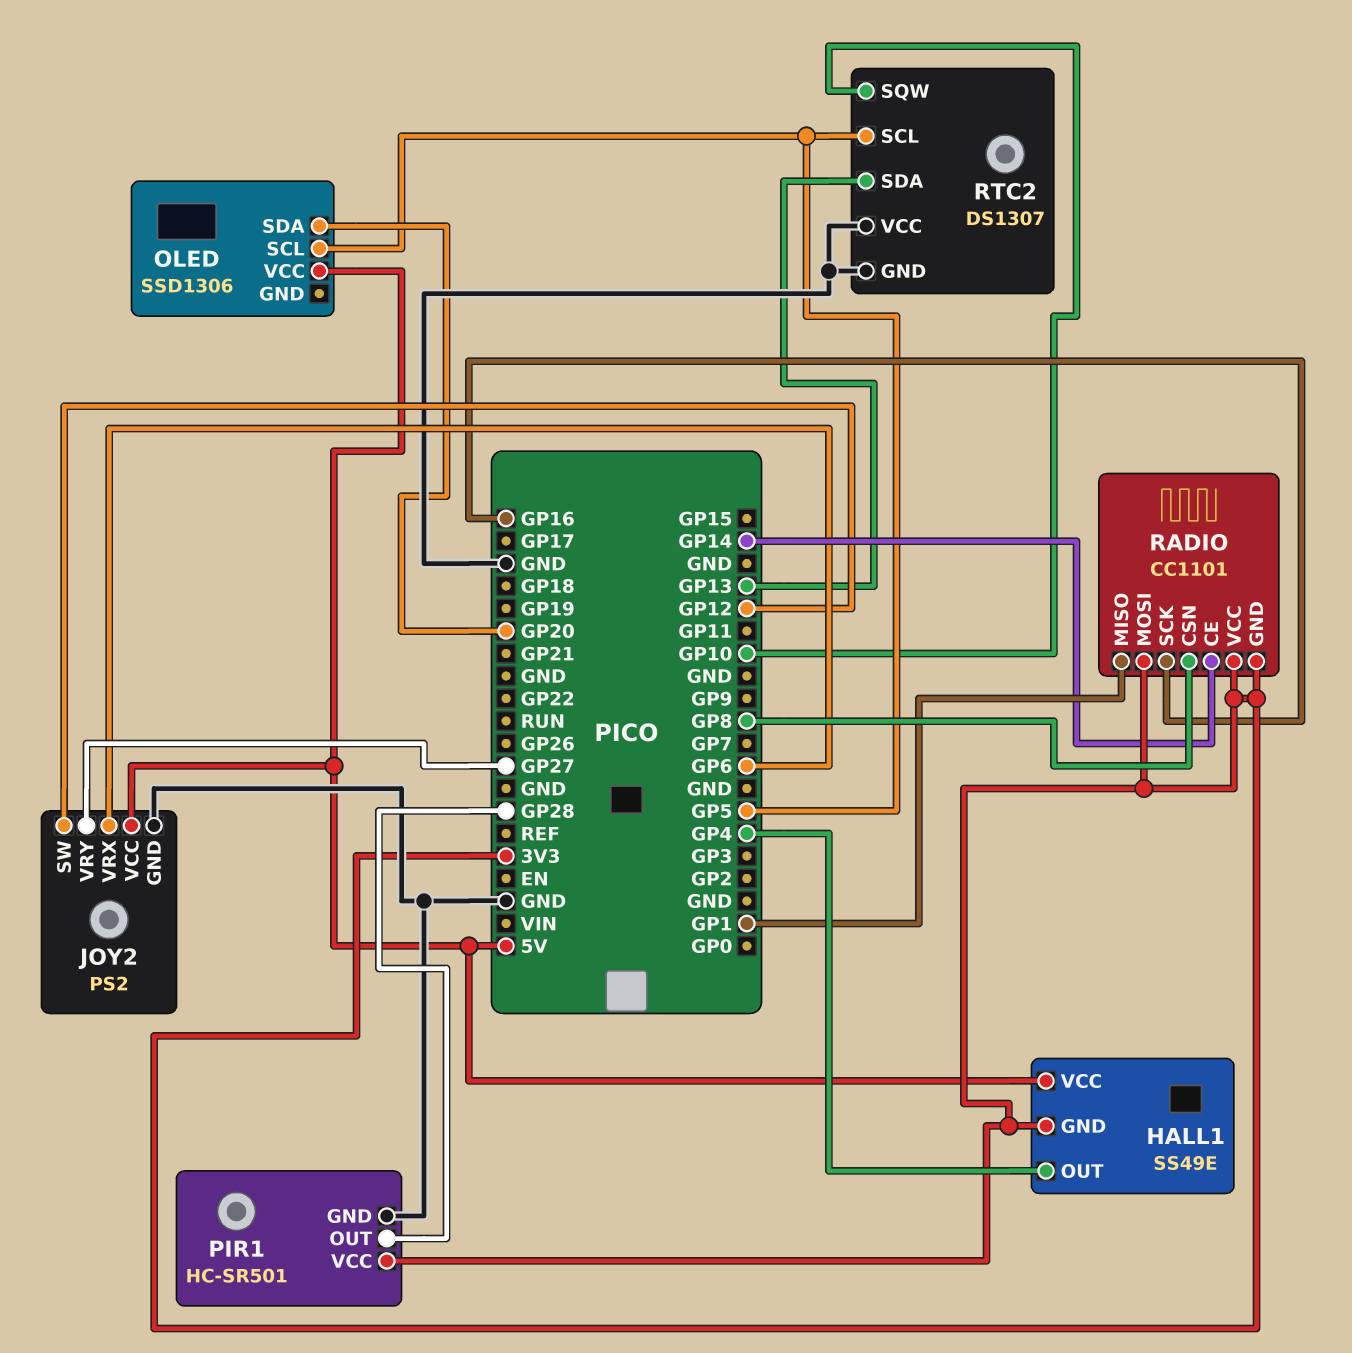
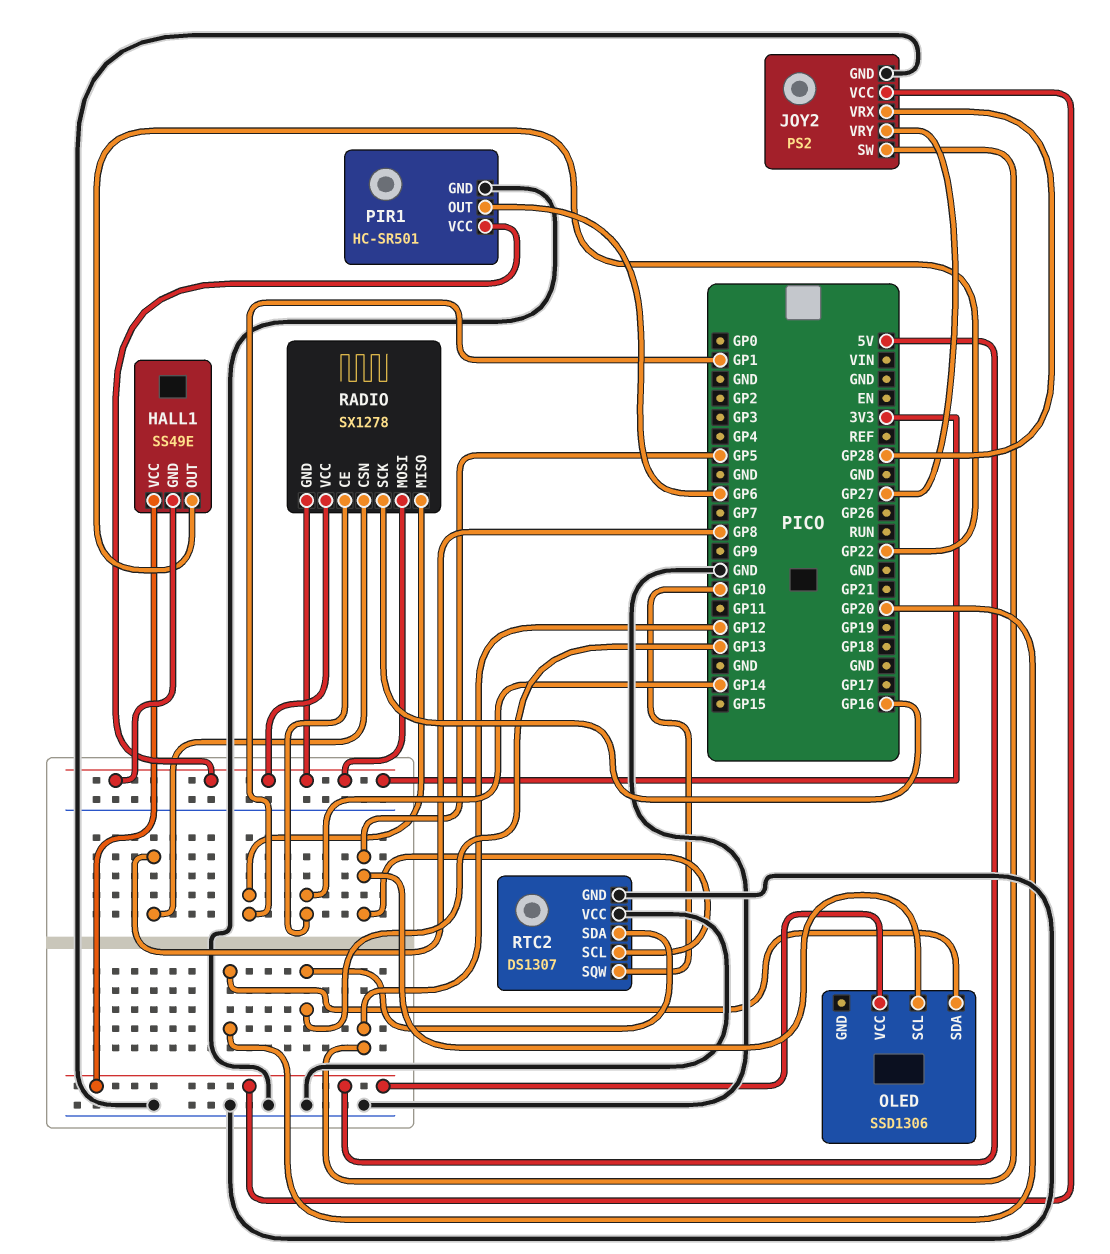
HALL1 pin OUT: GP4 -> GP22
JOY2 pin VRX: GP6 -> GP28
PIR1 pin OUT: GP28 -> GP6
RADIO: CC1101 -> SX1278

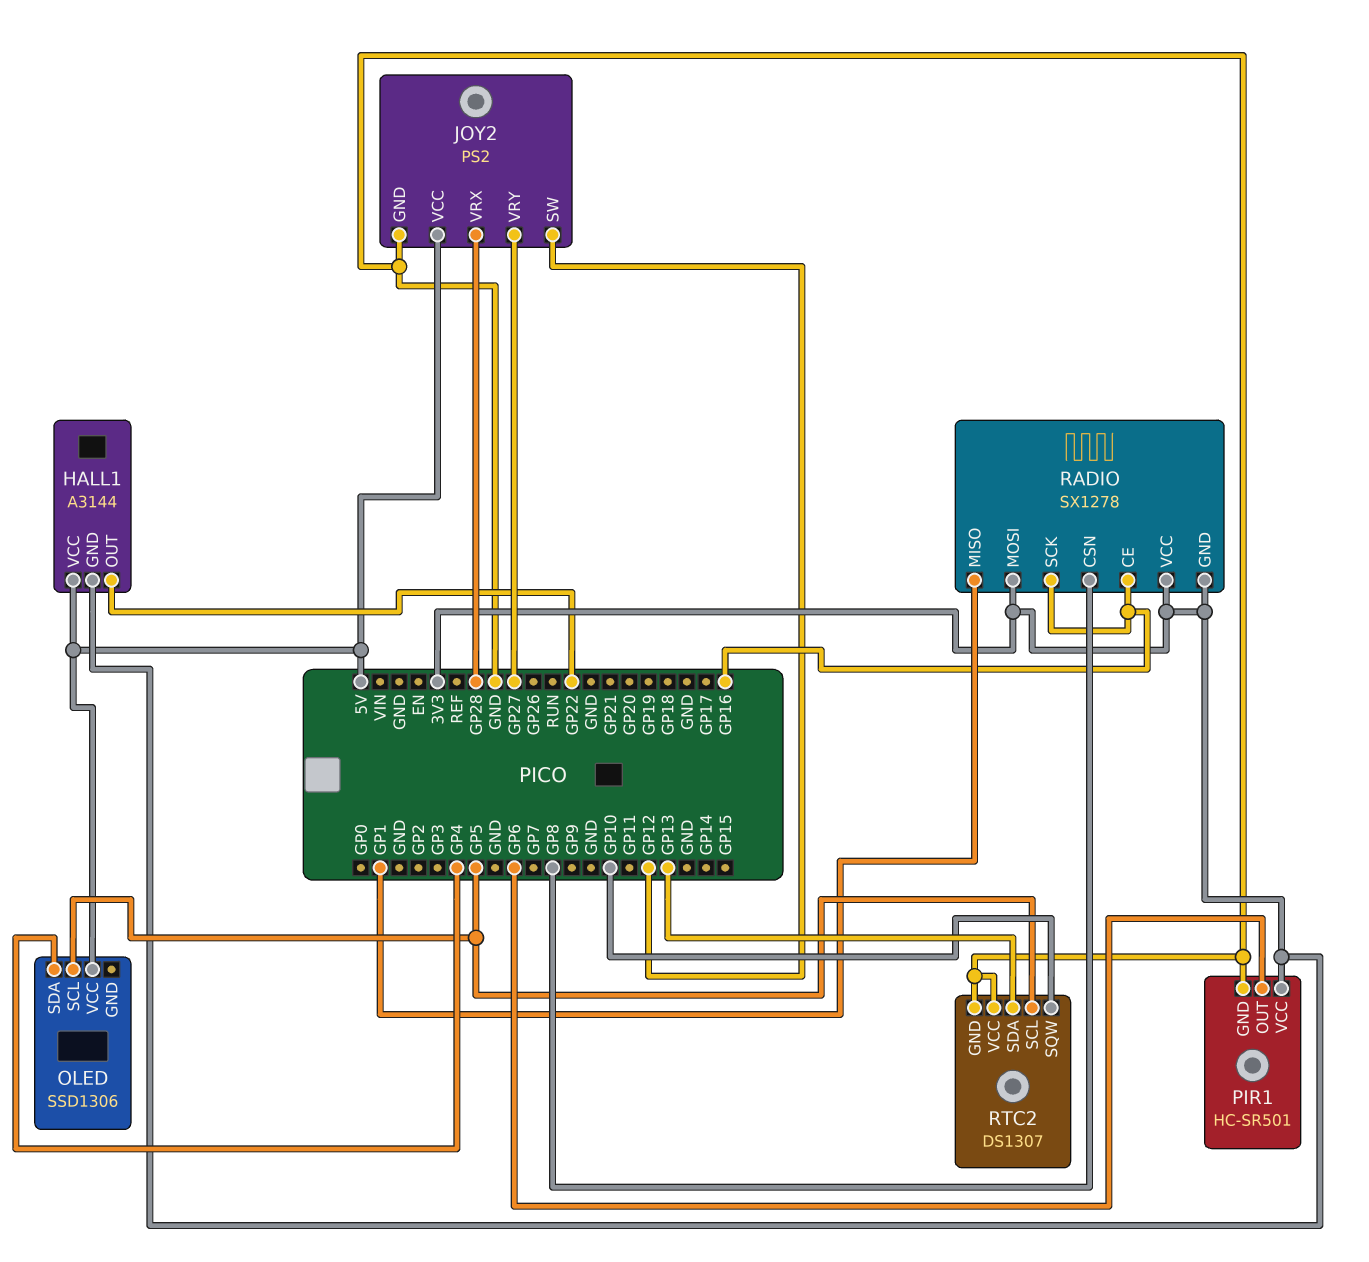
HALL1: SS49E -> A3144
OLED pin SDA: GP20 -> GP4
RADIO pin CE: GP14 -> GP16

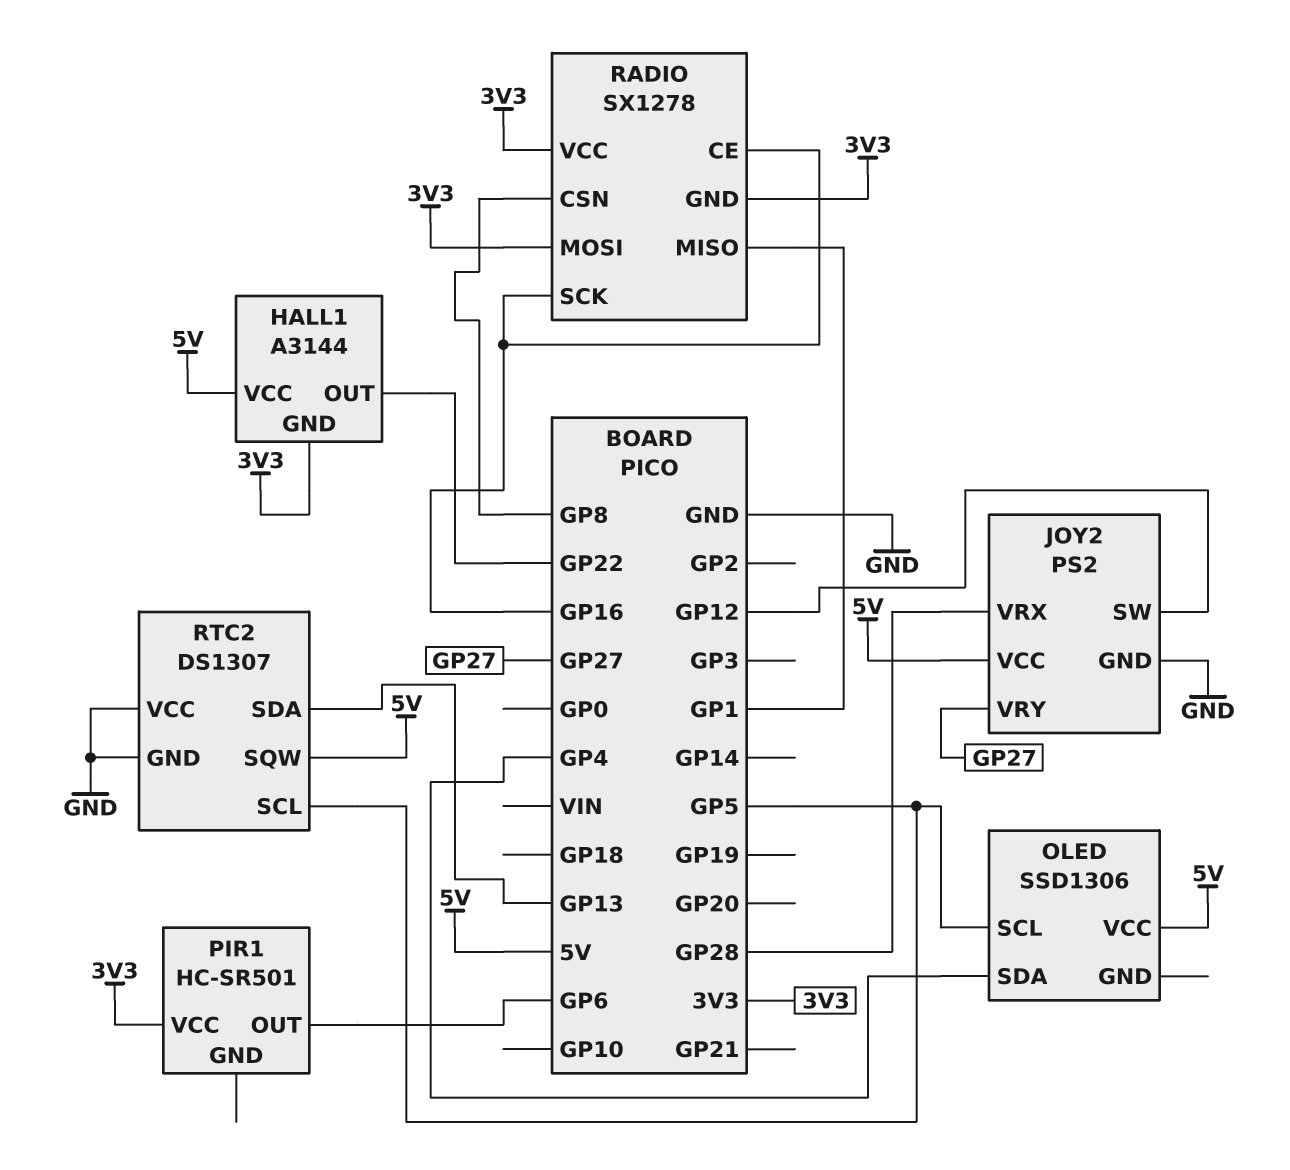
PIR1 pin GND: GND -> none
RTC2 pin SQW: GP10 -> 5V

